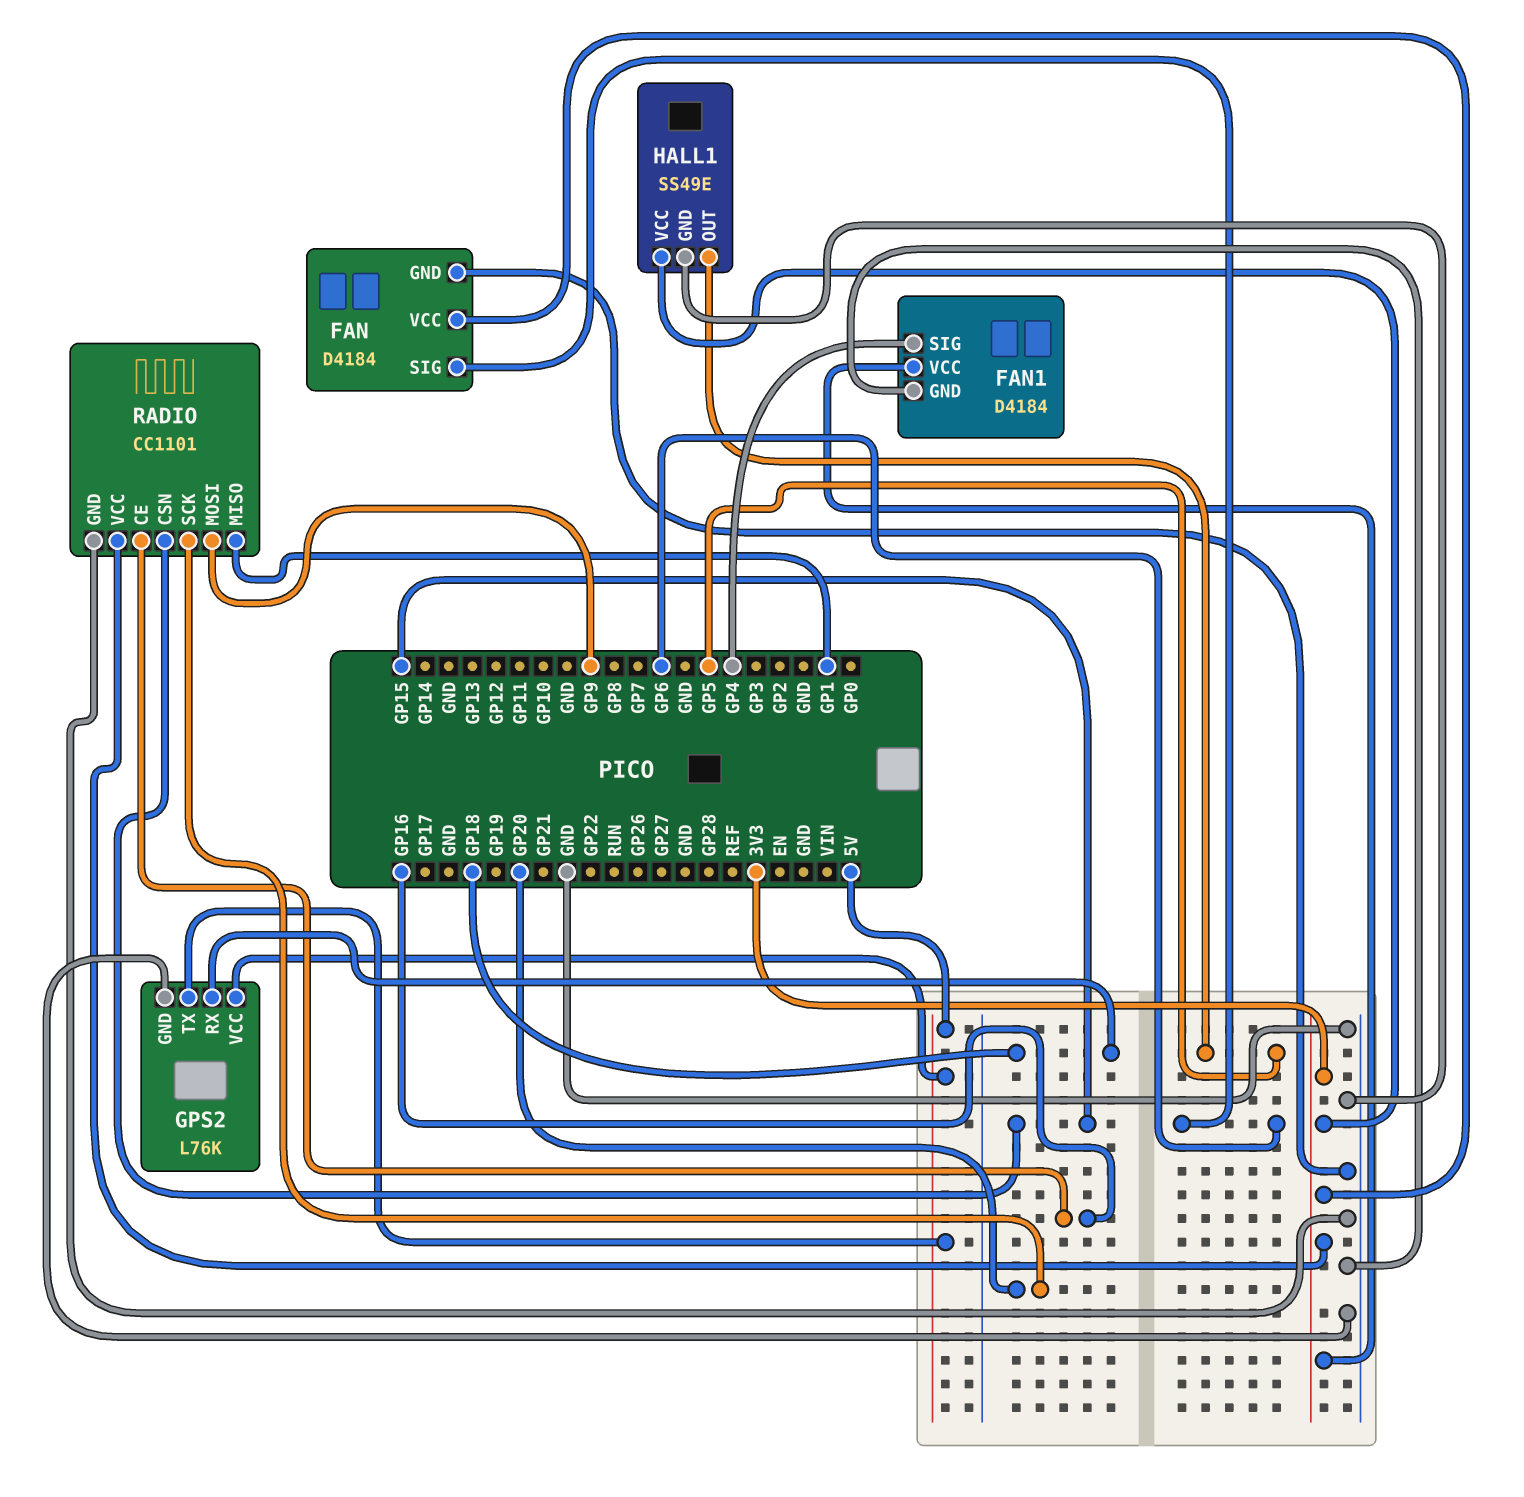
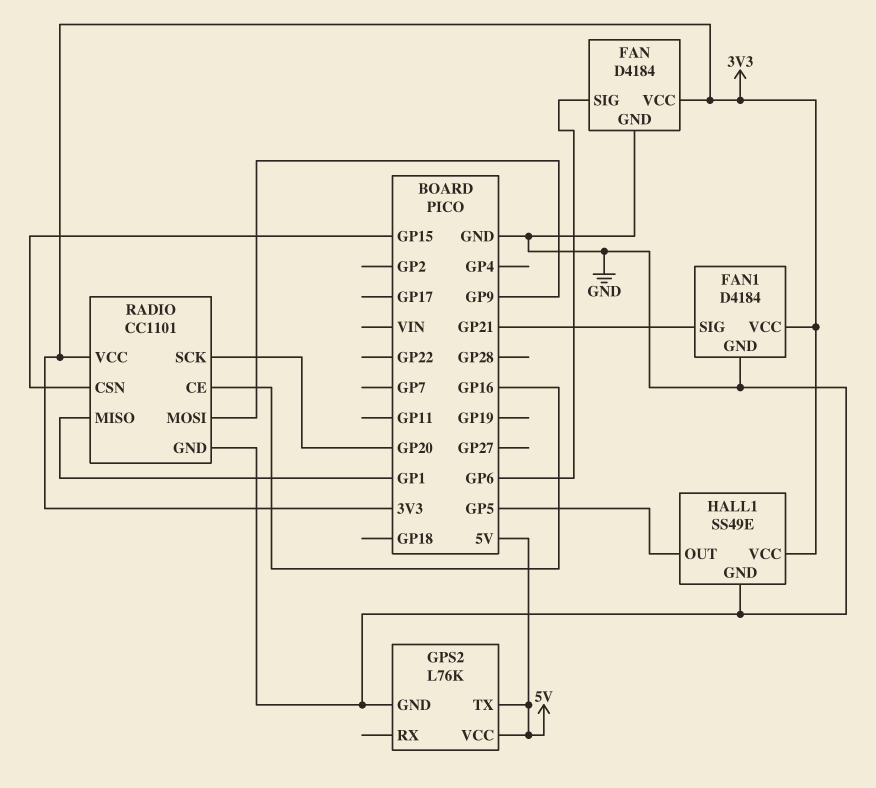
FAN1 pin SIG: GP4 -> GP21
GPS2 pin RX: GP18 -> none

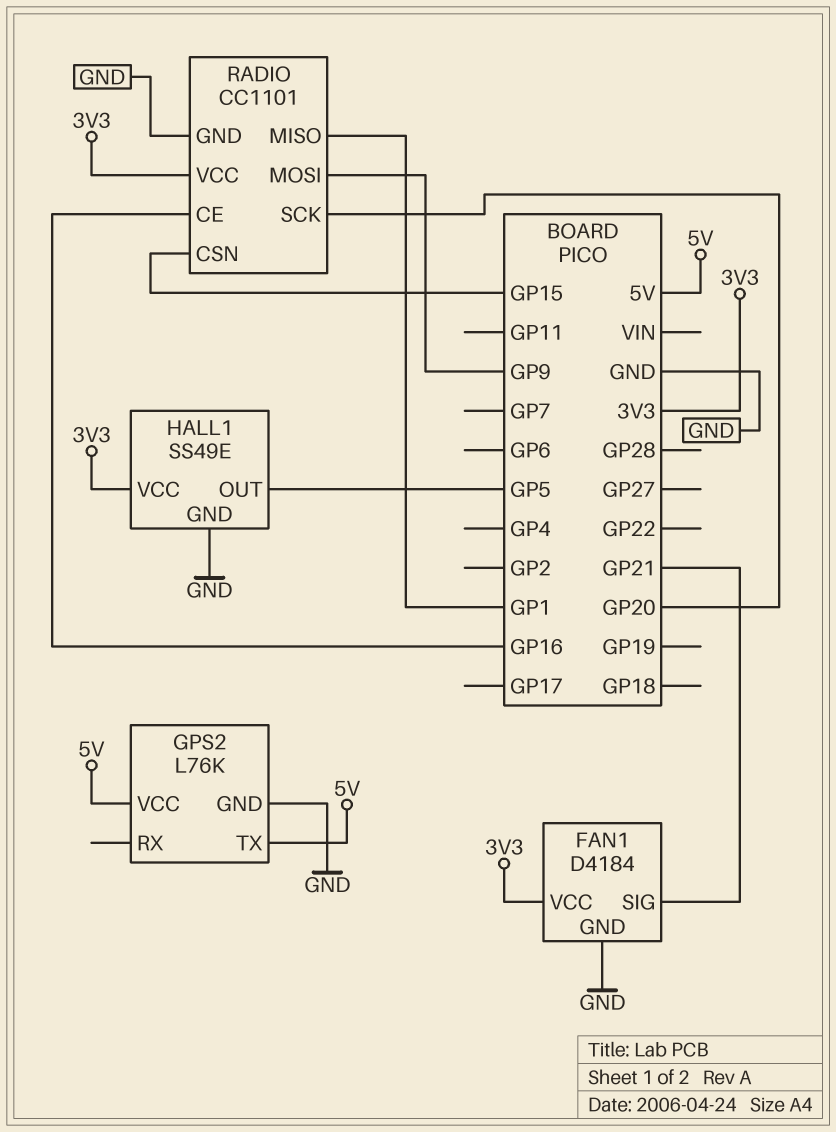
FAN: D4184 -> none
FAN pin GND: GND -> none
FAN pin SIG: GP6 -> none
FAN pin VCC: 3V3 -> none

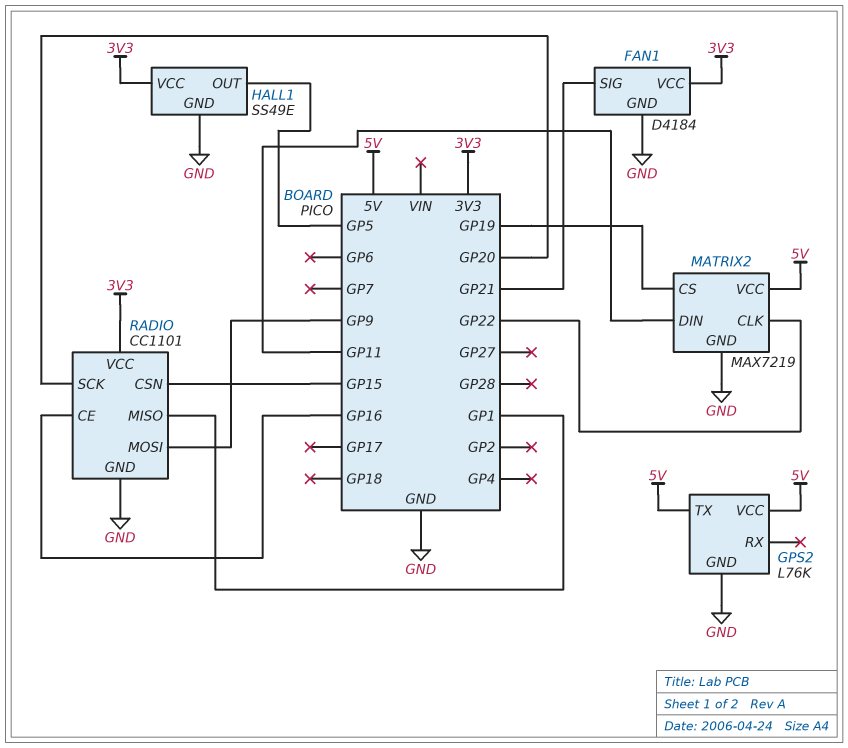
MATRIX2: none -> MAX7219
MATRIX2 pin CLK: none -> GP22
MATRIX2 pin CS: none -> GP19
MATRIX2 pin DIN: none -> GP11
MATRIX2 pin GND: none -> GND
MATRIX2 pin VCC: none -> 5V

